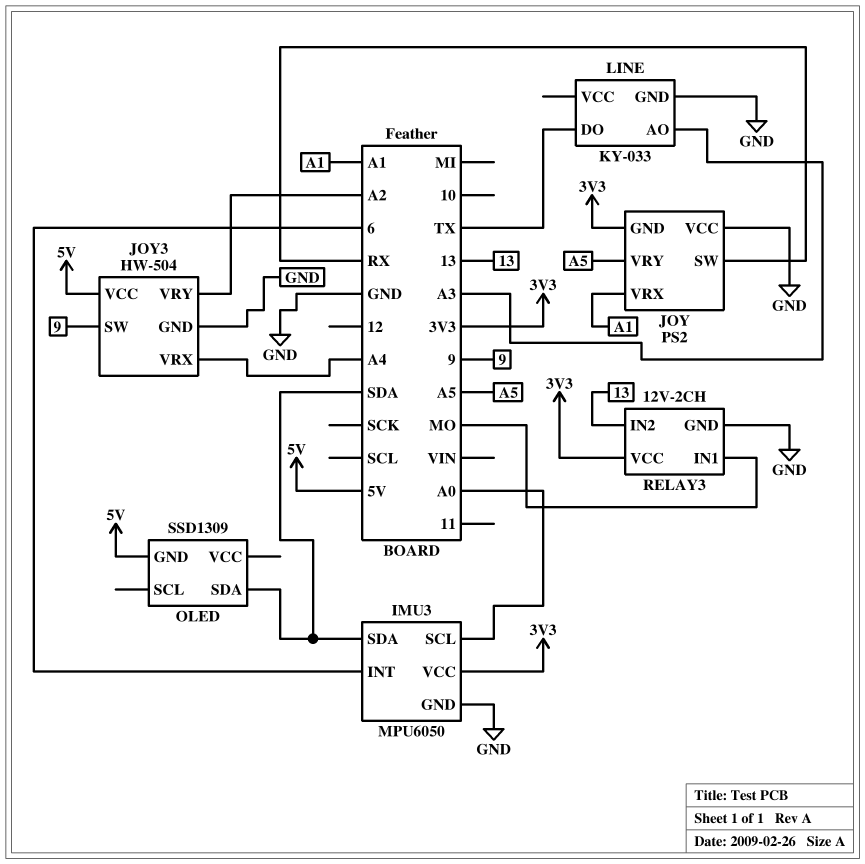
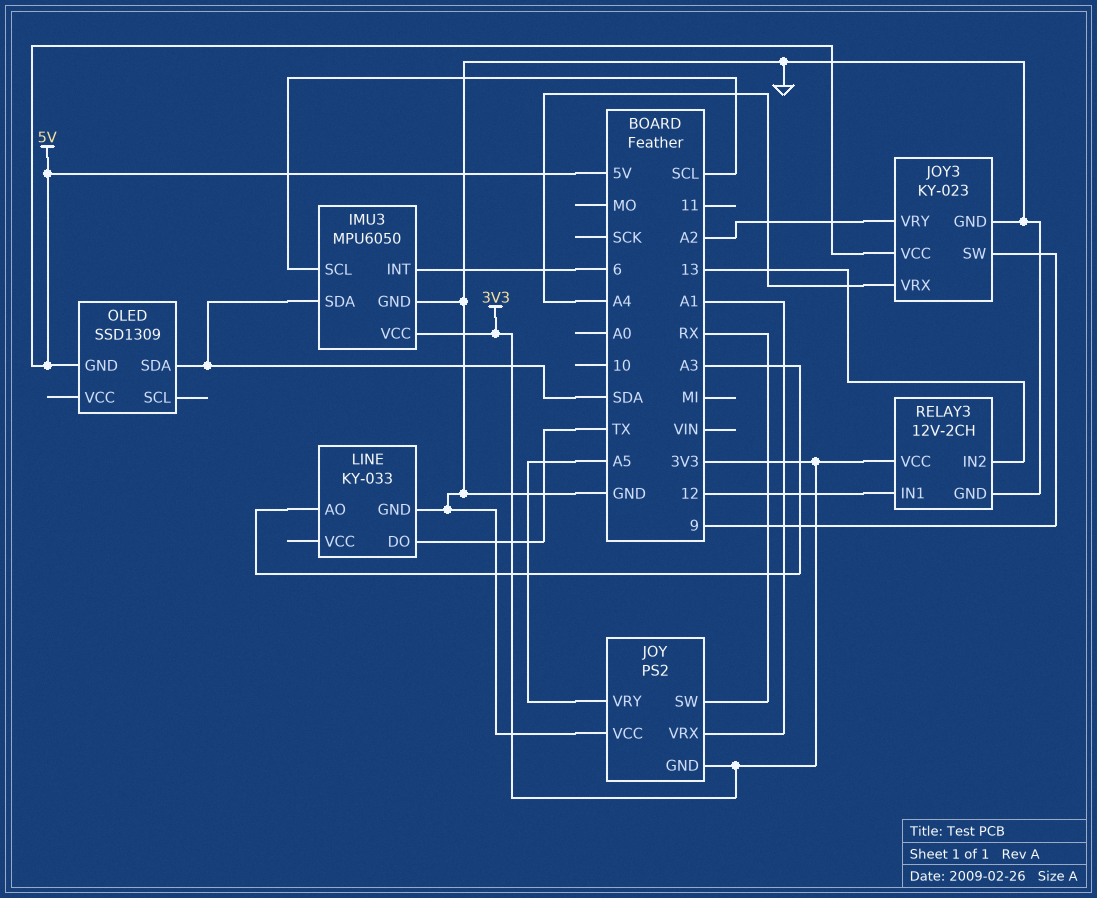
IMU3 pin SCL: A0 -> SCL
JOY3: HW-504 -> KY-023
RELAY3 pin IN1: MO -> 12

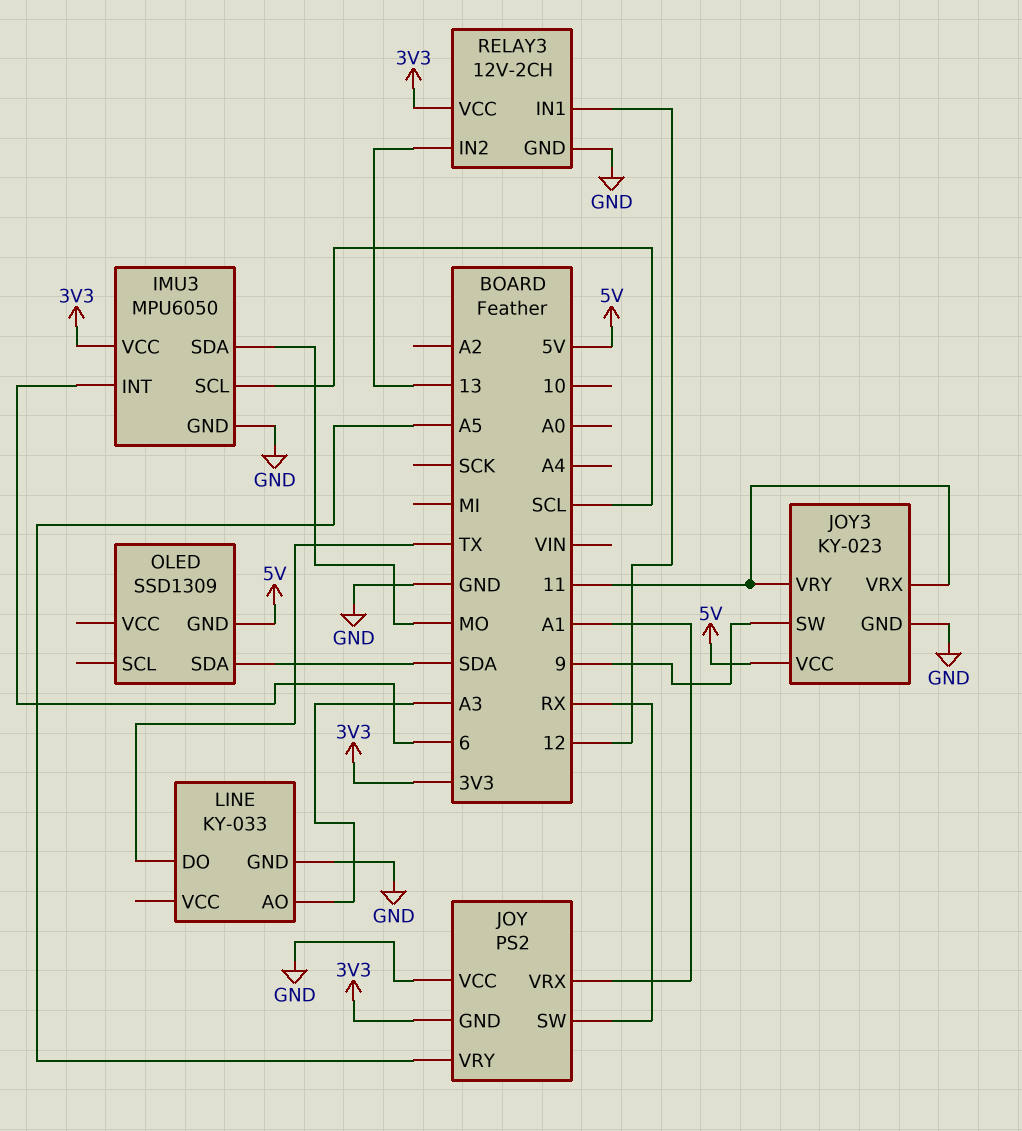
IMU3 pin SDA: SDA -> MO
JOY3 pin VRX: A4 -> 11
JOY3 pin VRY: A2 -> 11

